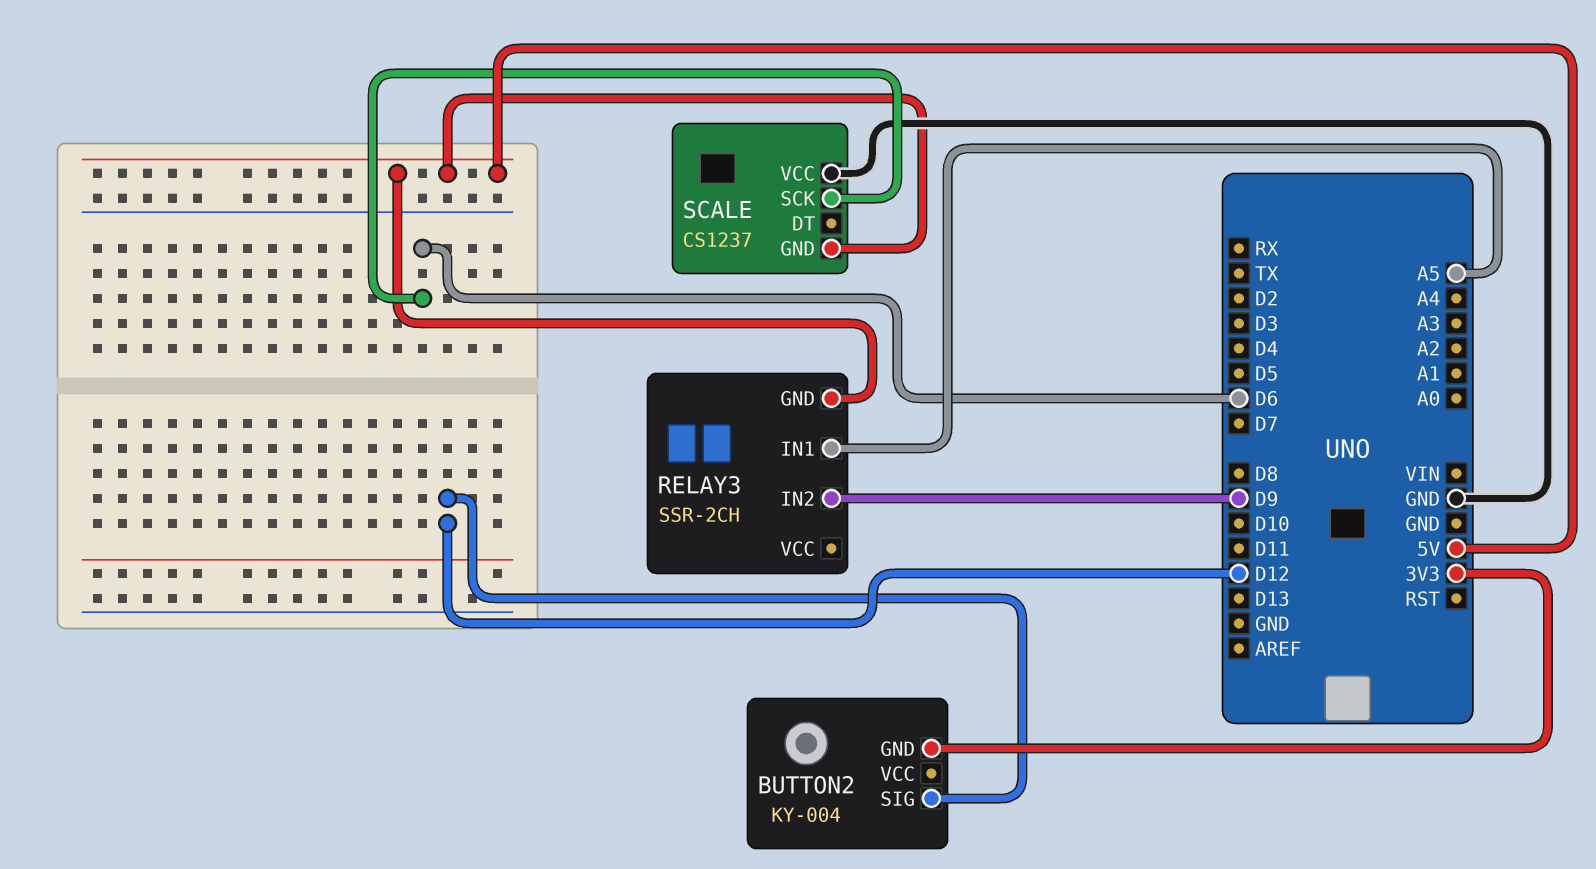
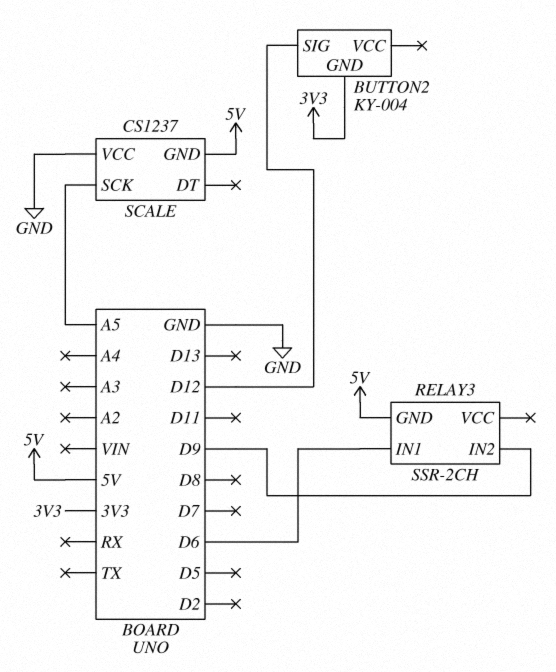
RELAY3 pin IN1: A5 -> D6
SCALE pin SCK: D6 -> A5

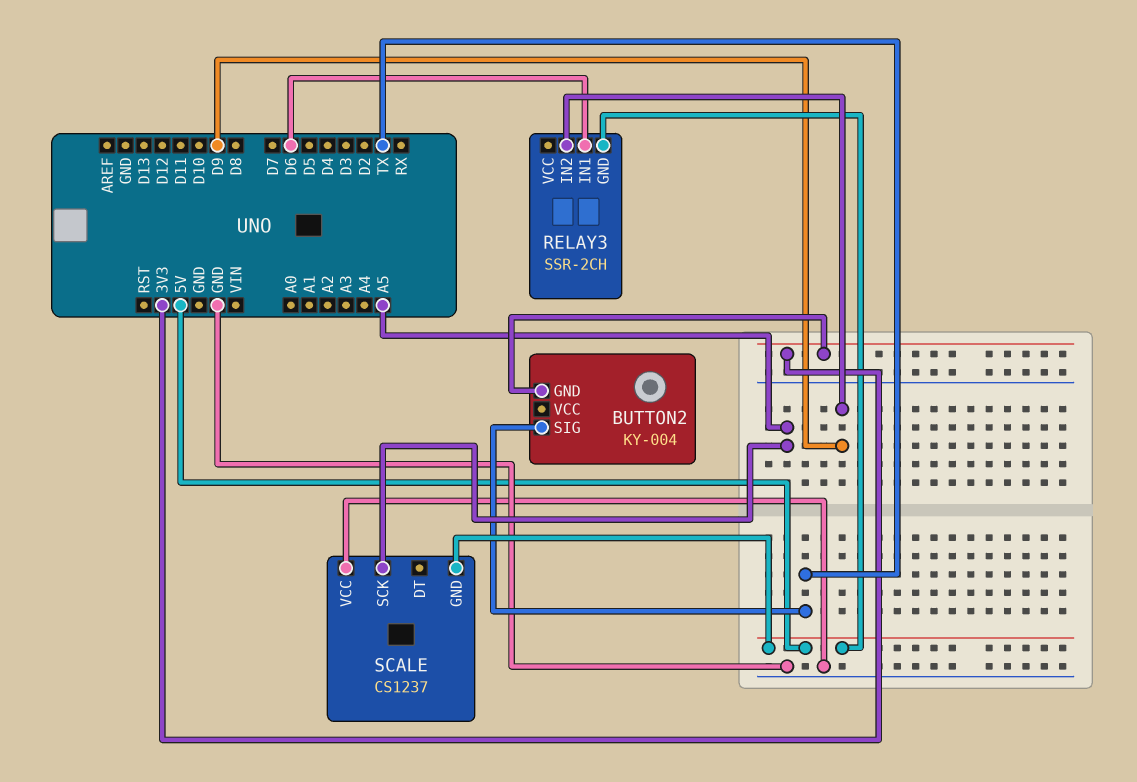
BUTTON2 pin SIG: D12 -> TX

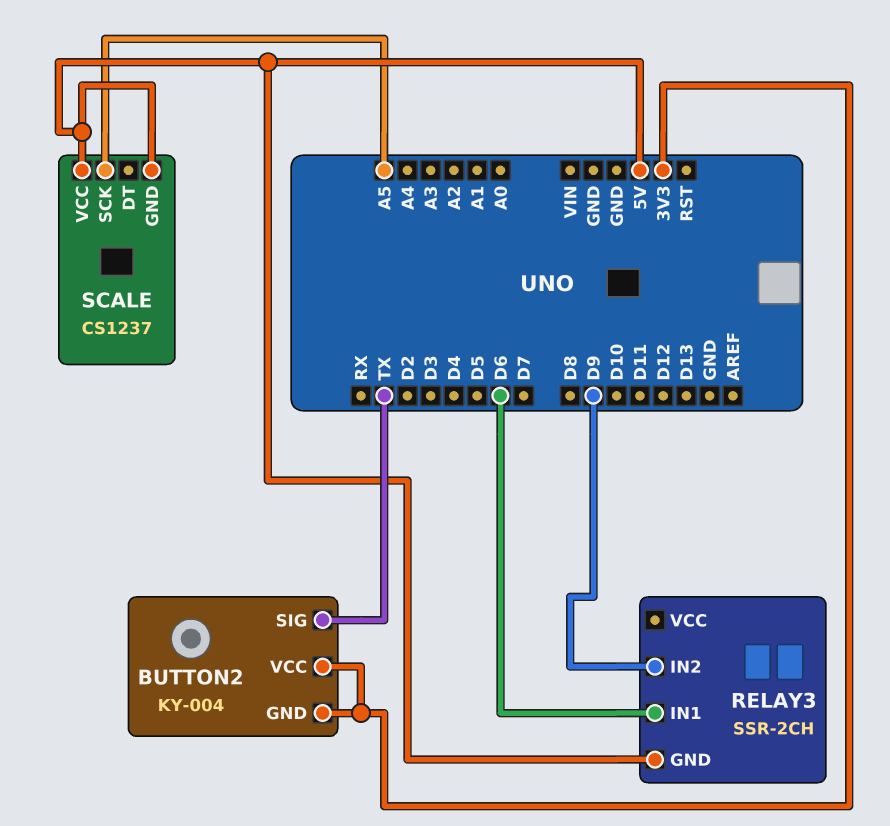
BUTTON2 pin VCC: none -> 3V3
SCALE pin VCC: GND -> 5V

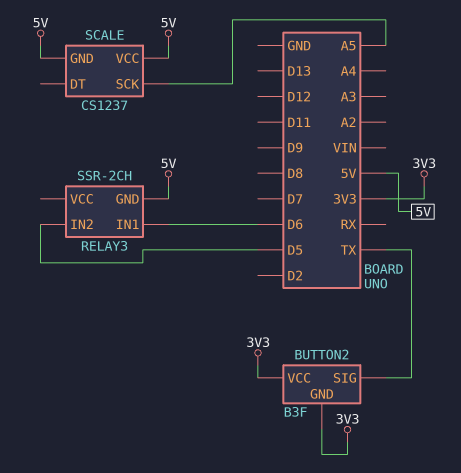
BUTTON2: KY-004 -> B3F
RELAY3 pin IN2: D9 -> D5

